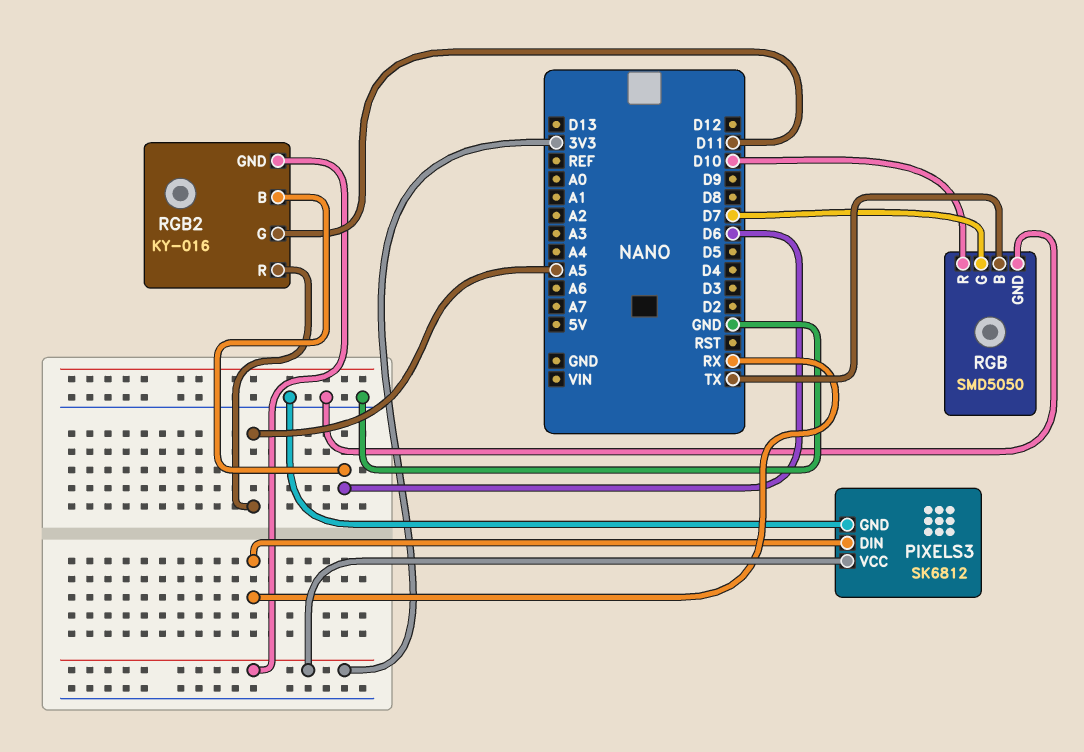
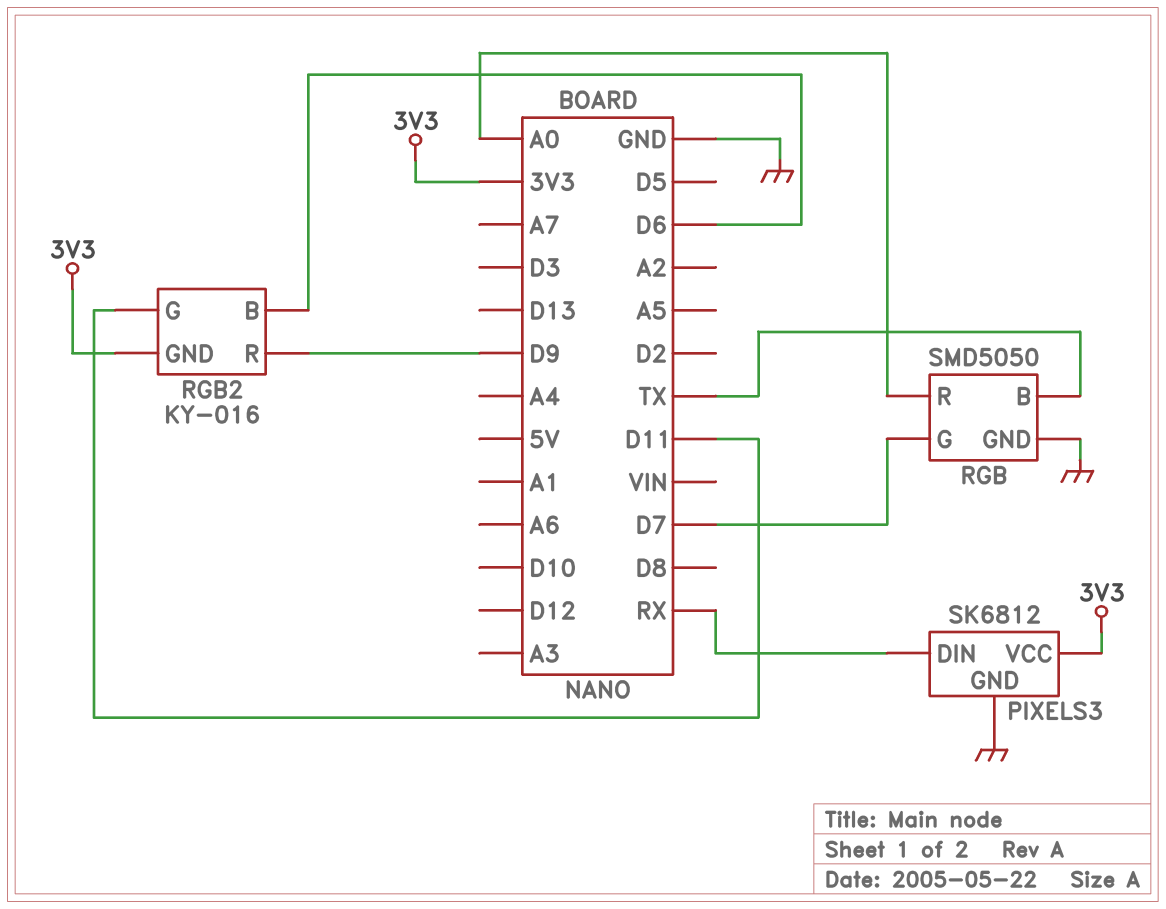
RGB pin R: D10 -> A0
RGB2 pin R: A5 -> D9

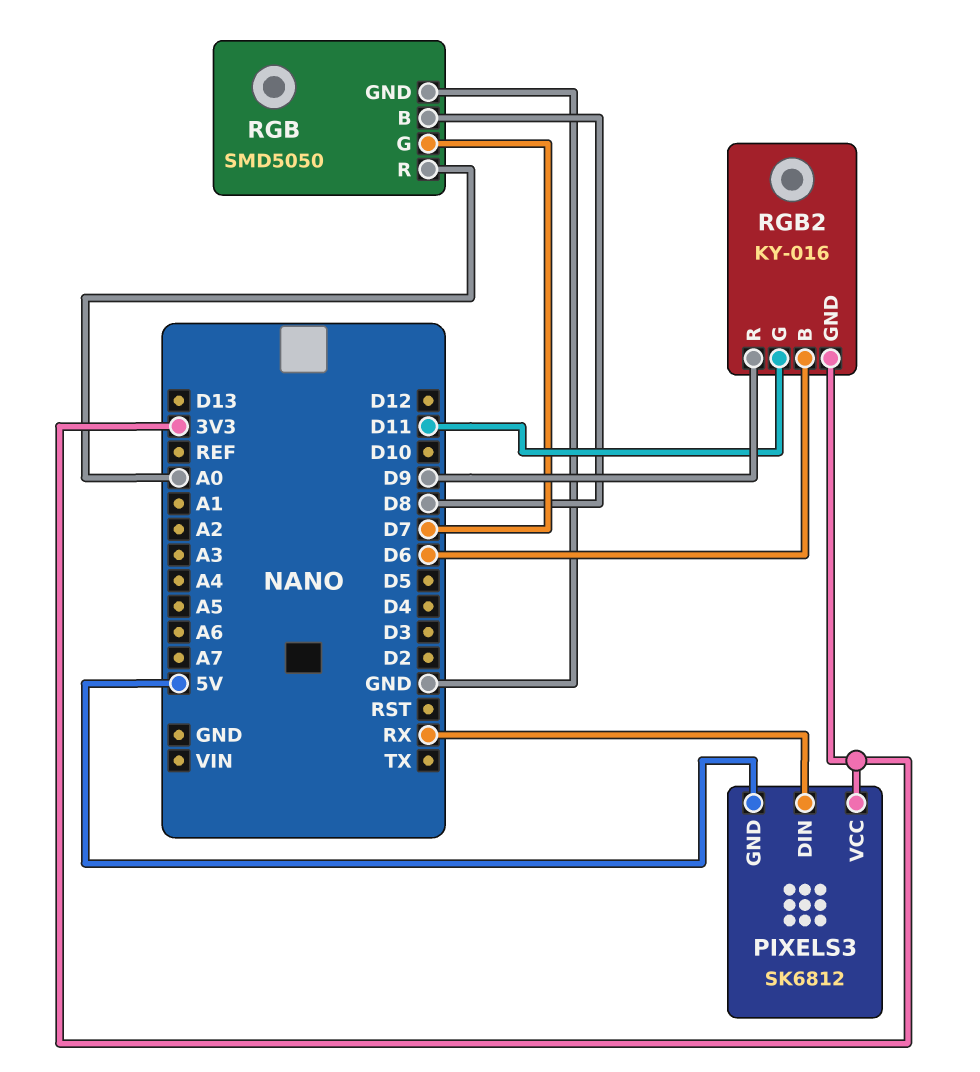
PIXELS3 pin GND: GND -> 5V
RGB pin B: TX -> D8

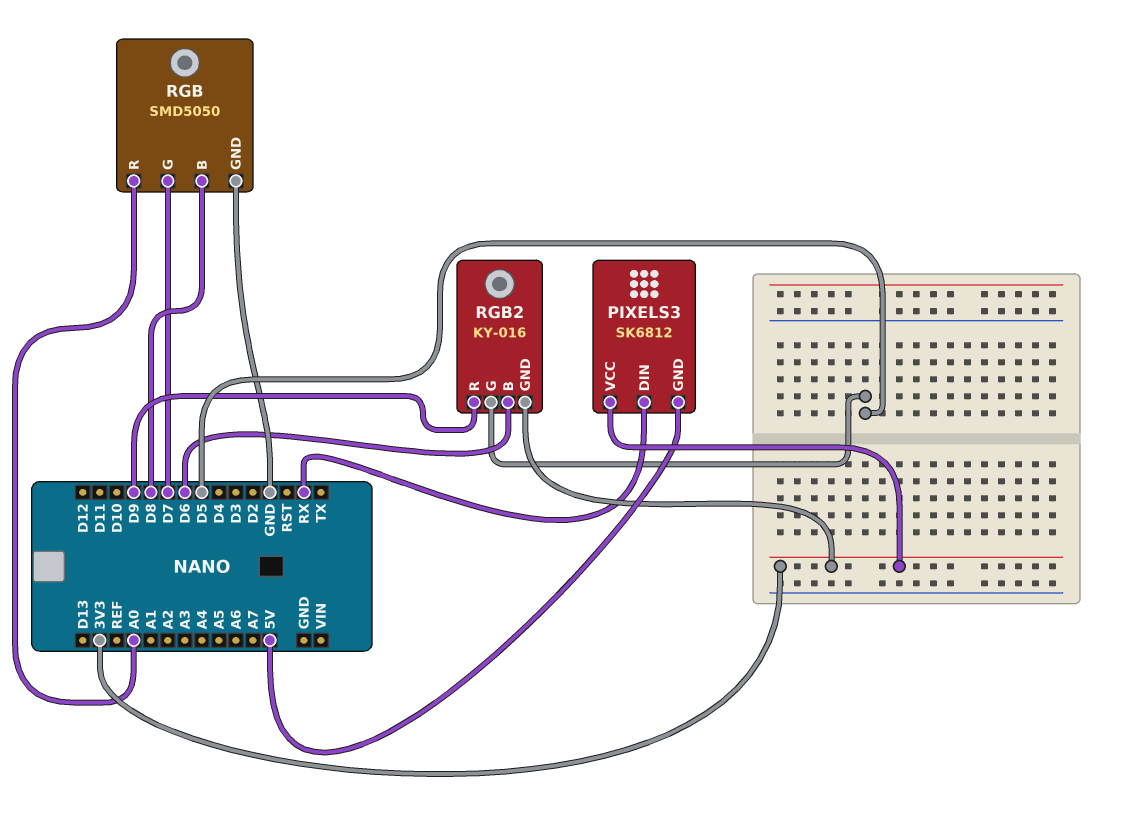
RGB2 pin G: D11 -> D5

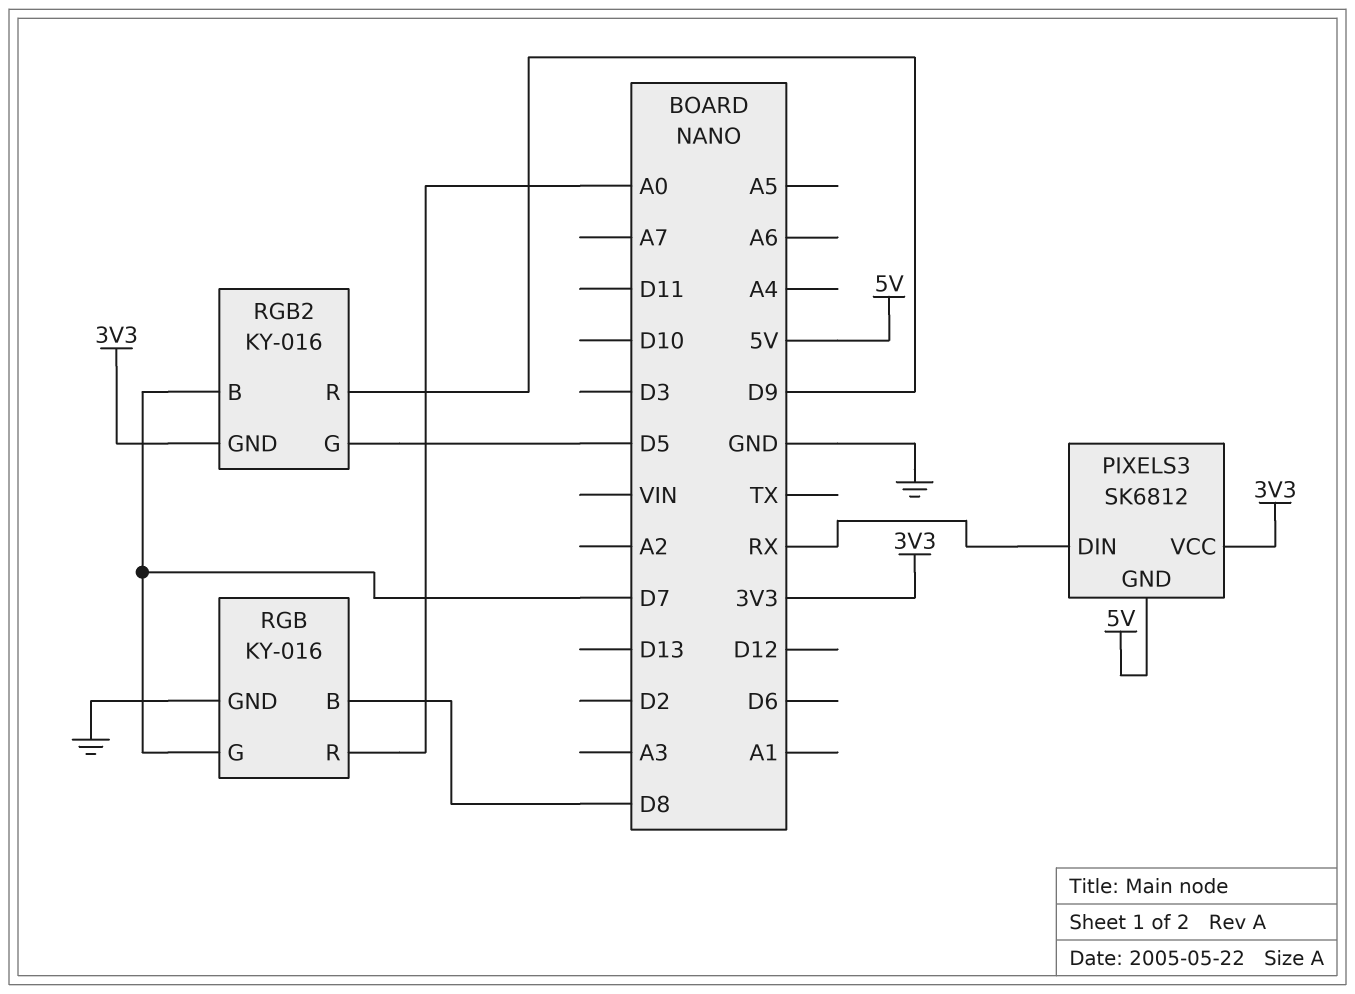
RGB: SMD5050 -> KY-016
RGB2 pin B: D6 -> D7

